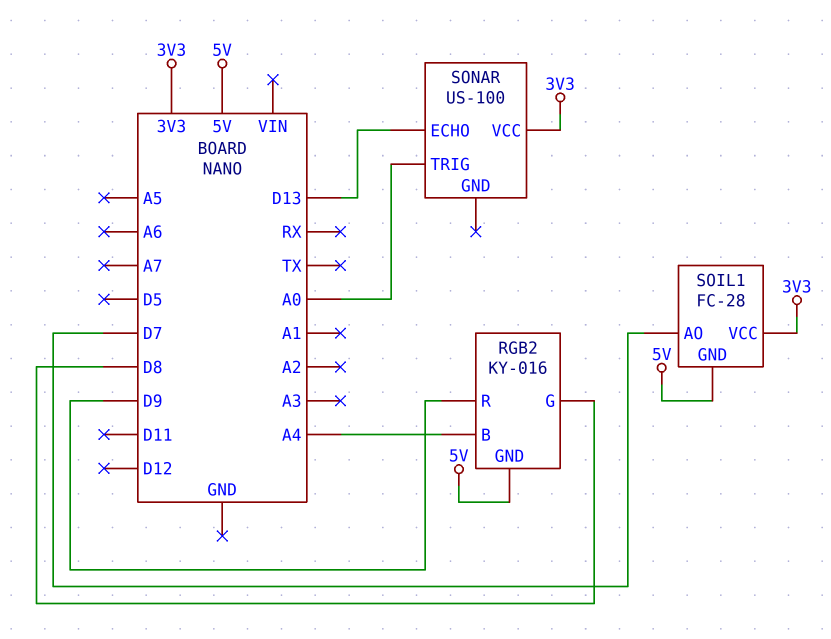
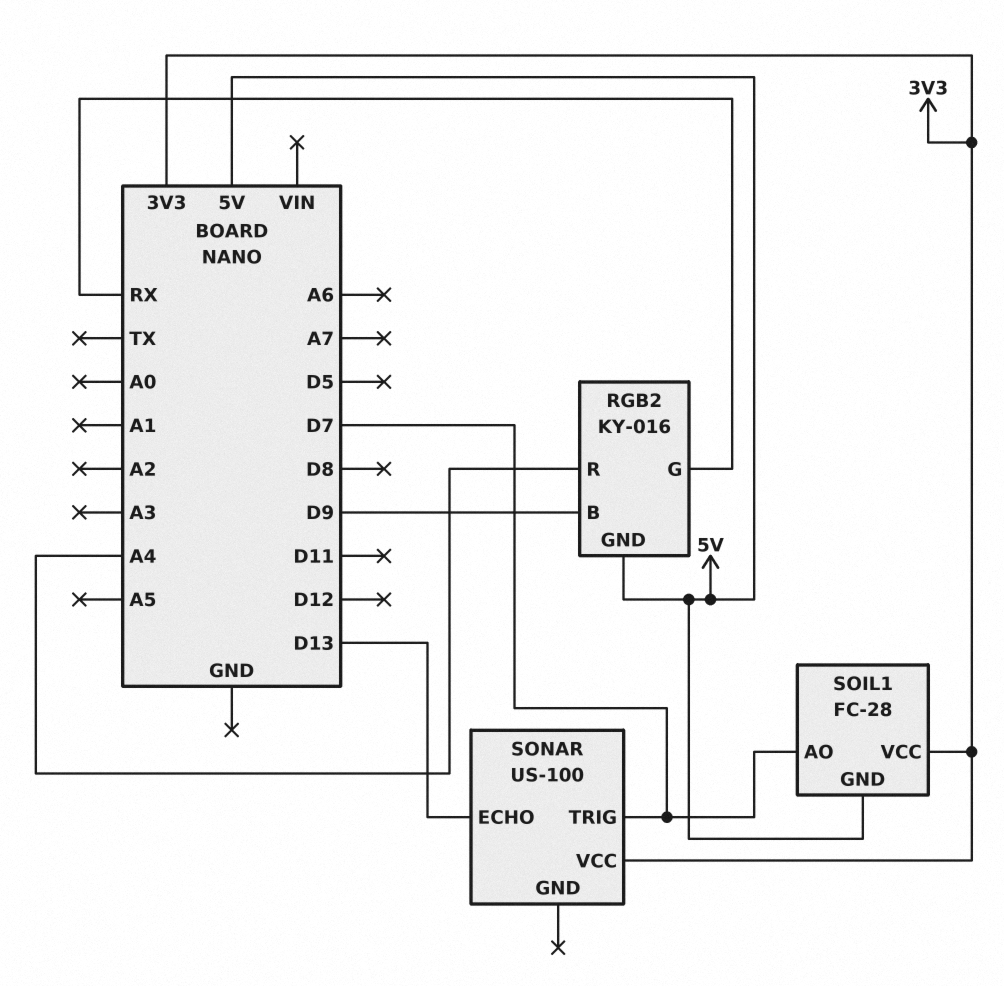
RGB2 pin B: A4 -> D9
RGB2 pin G: D8 -> RX
RGB2 pin R: D9 -> A4
SONAR pin TRIG: A0 -> D7

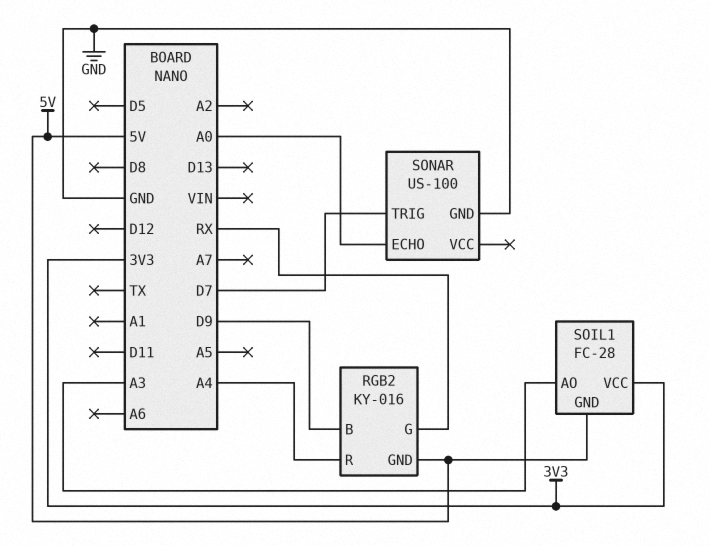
SOIL1 pin AO: D7 -> A3
SONAR pin ECHO: D13 -> A0
SONAR pin GND: none -> GND
SONAR pin VCC: 3V3 -> none

